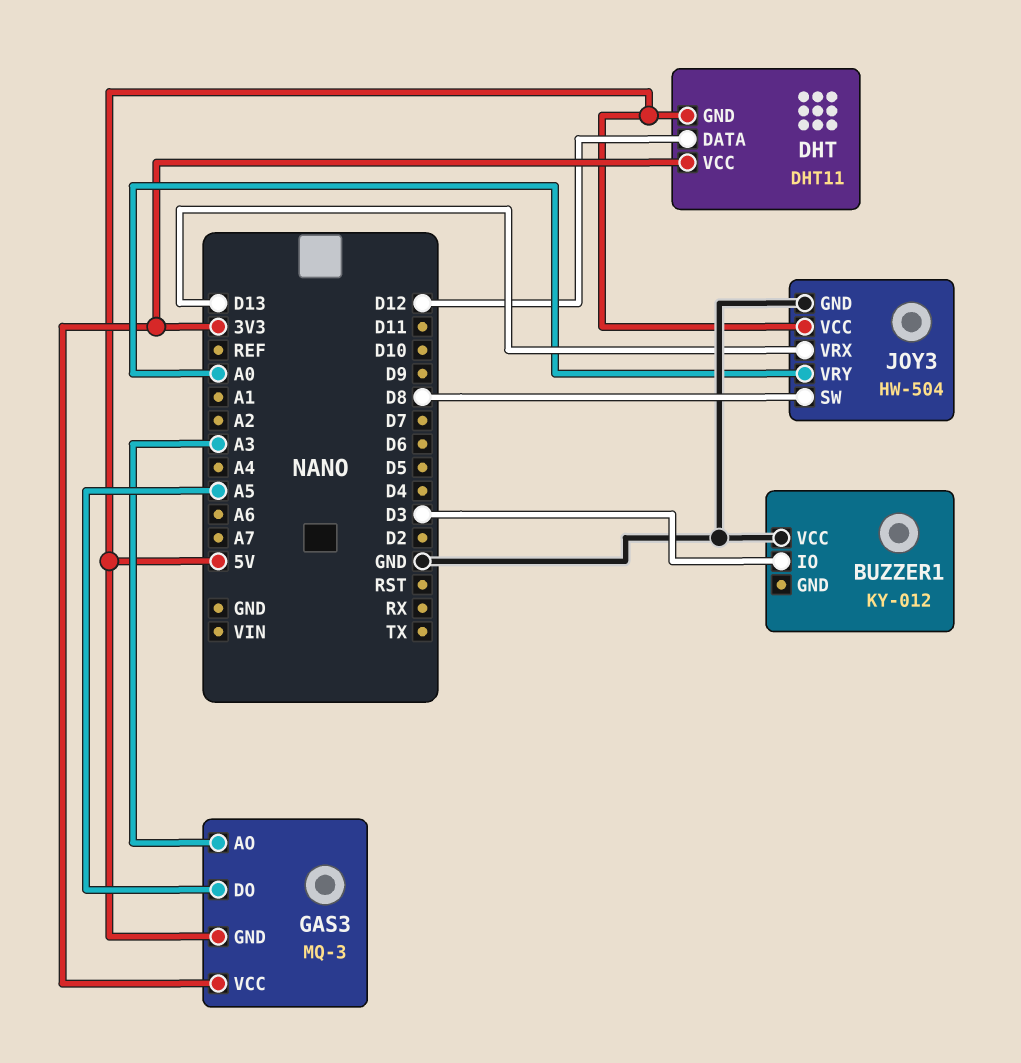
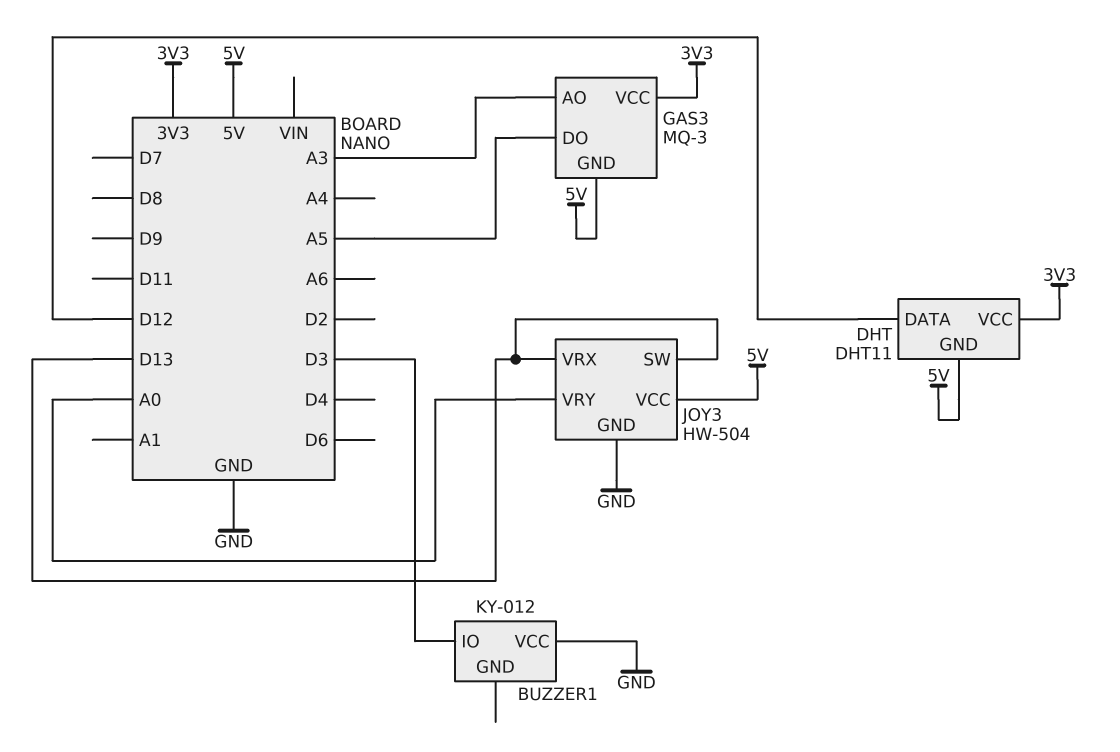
JOY3 pin SW: D8 -> D13

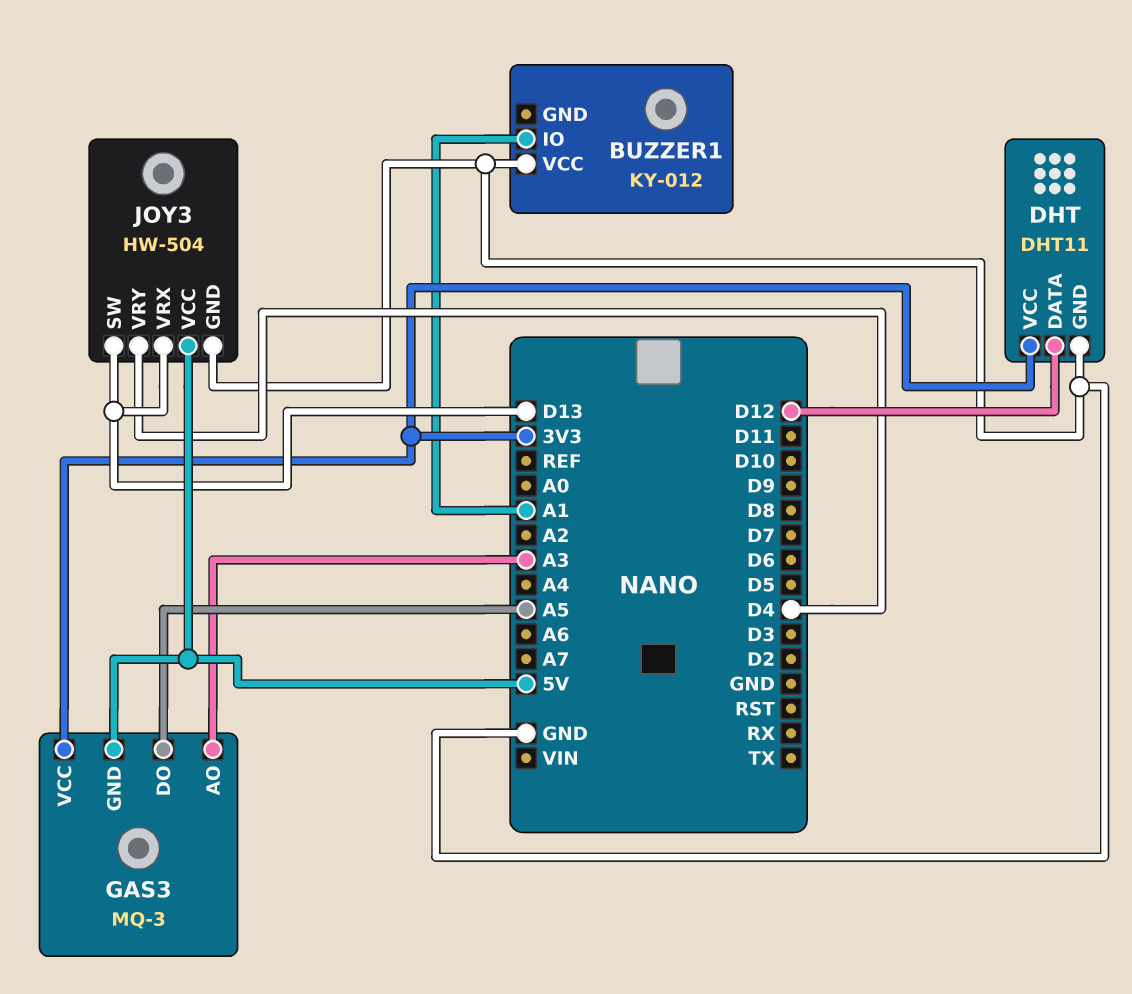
BUZZER1 pin IO: D3 -> A1
DHT pin GND: 5V -> GND
JOY3 pin VRY: A0 -> D4

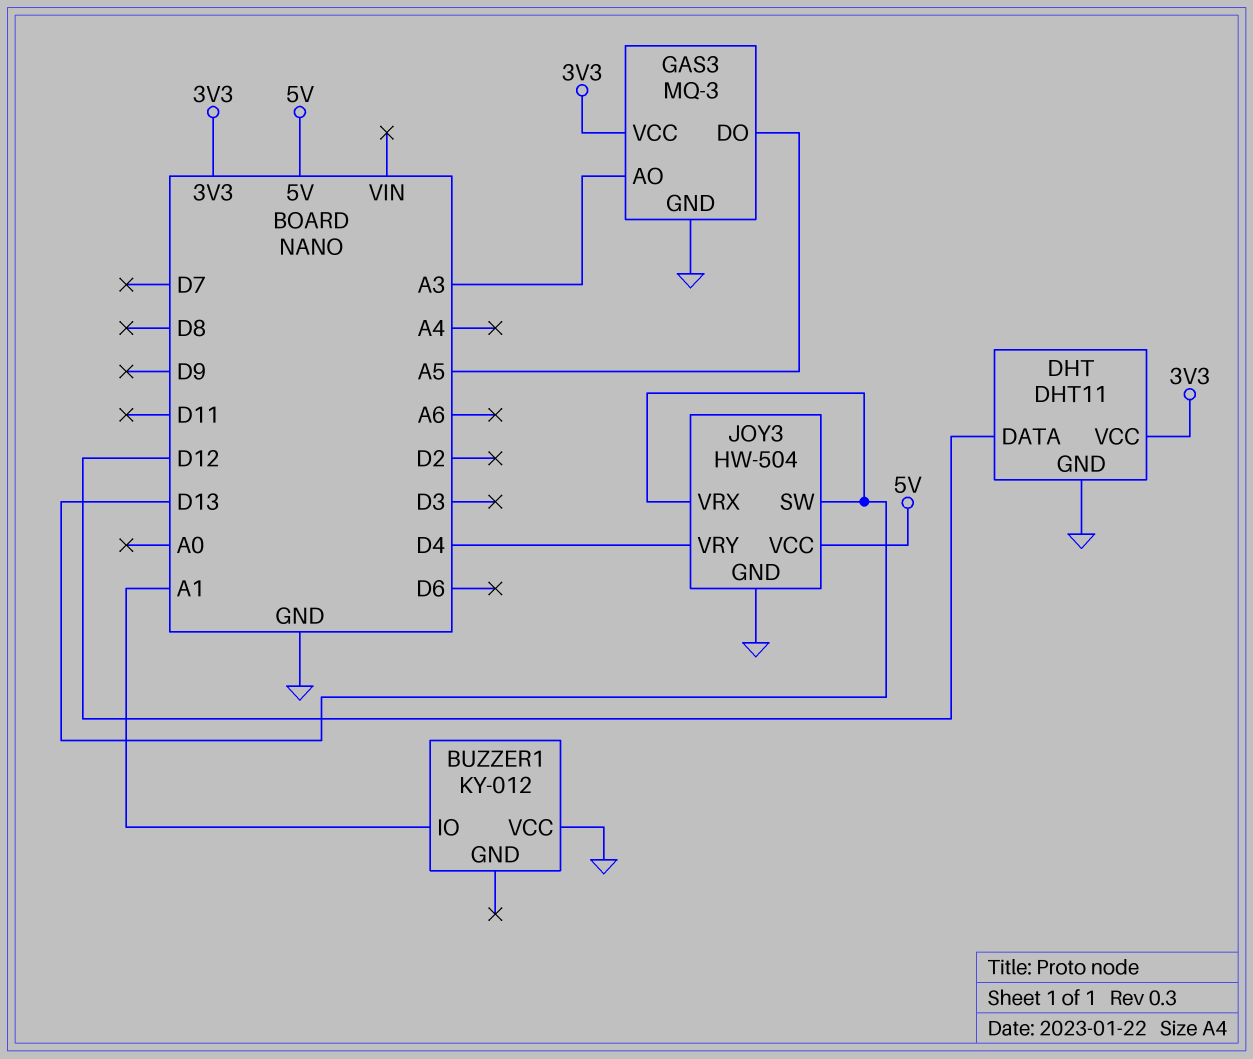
GAS3 pin GND: 5V -> GND

